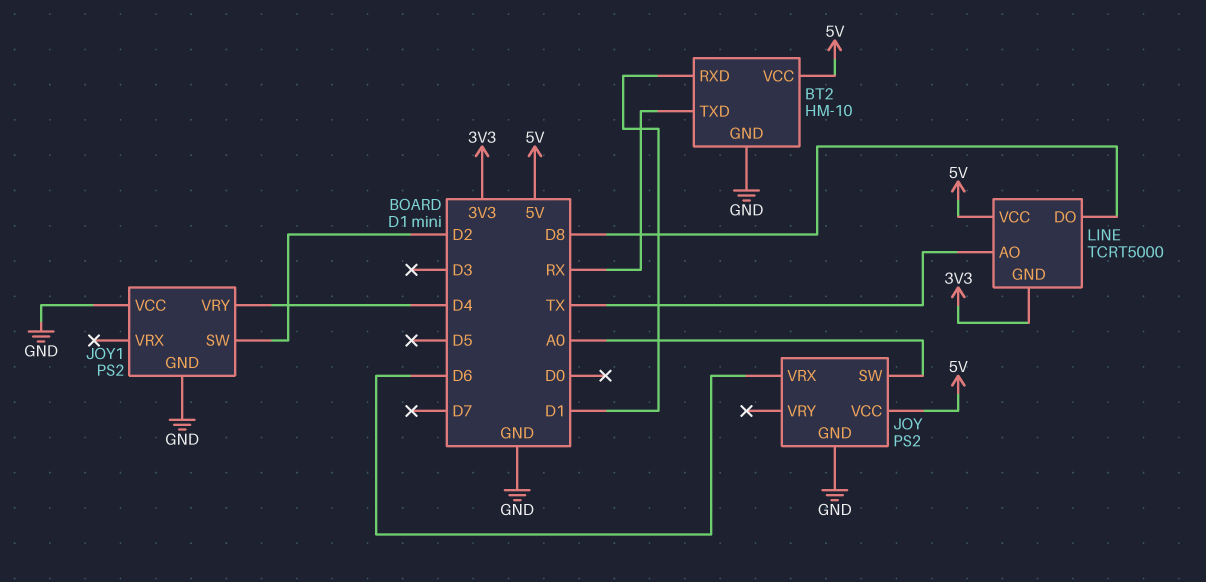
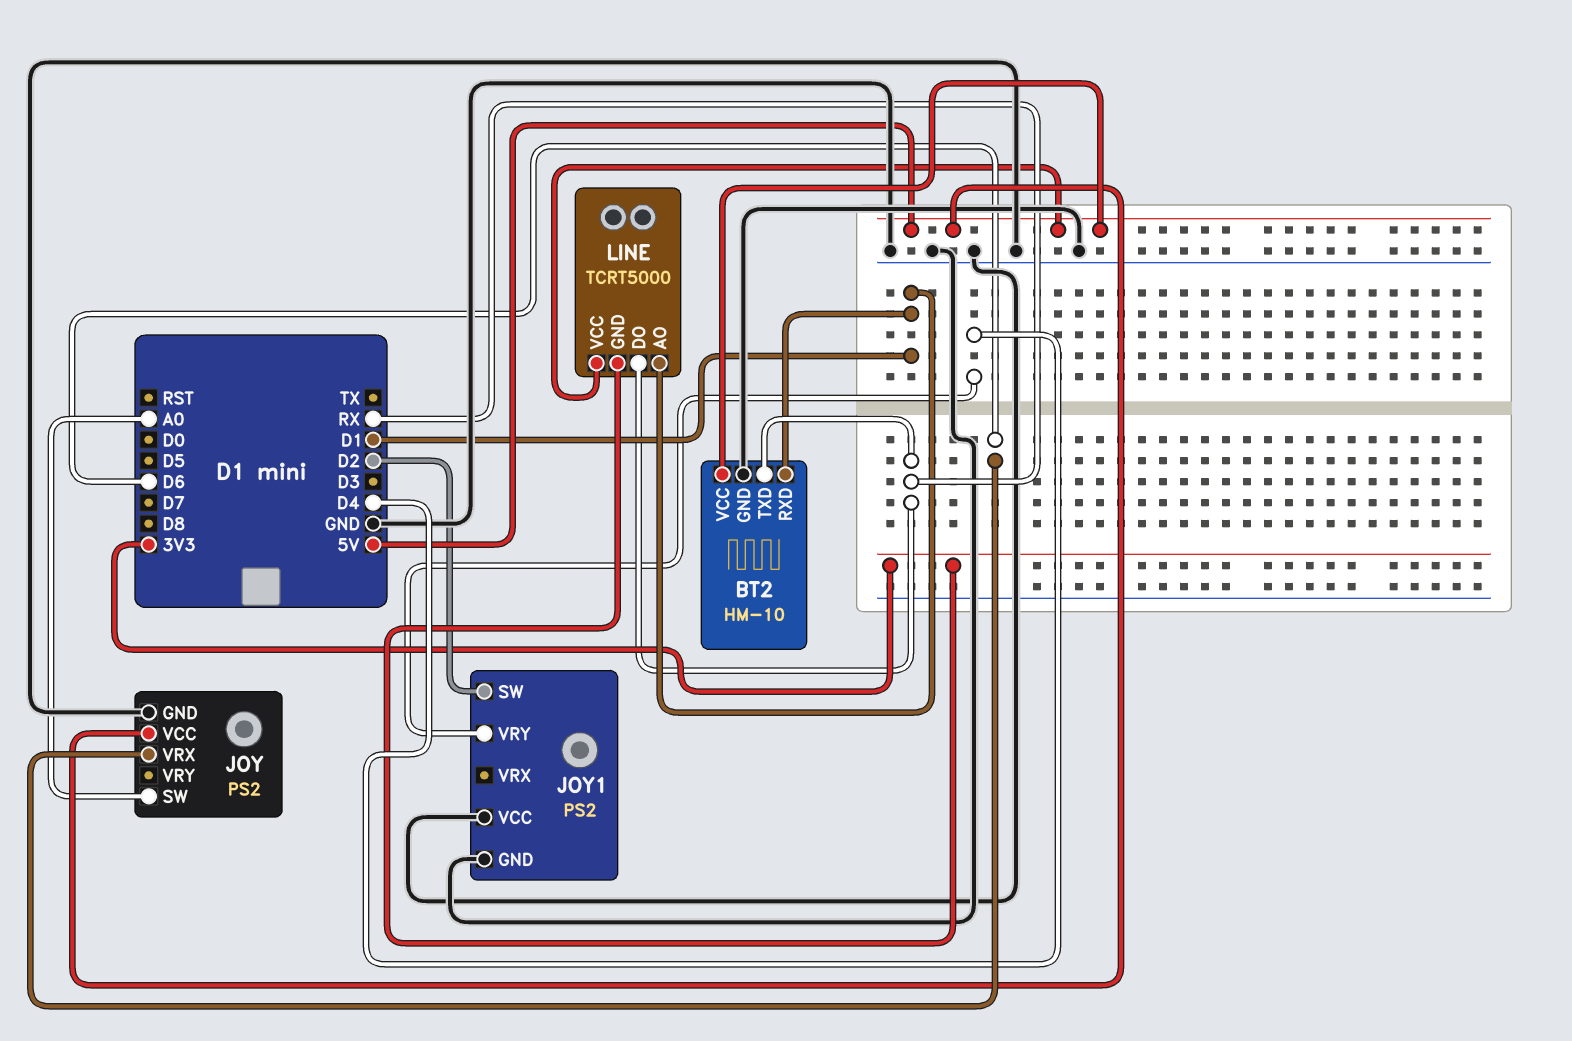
LINE pin AO: TX -> D1
LINE pin DO: D8 -> RX

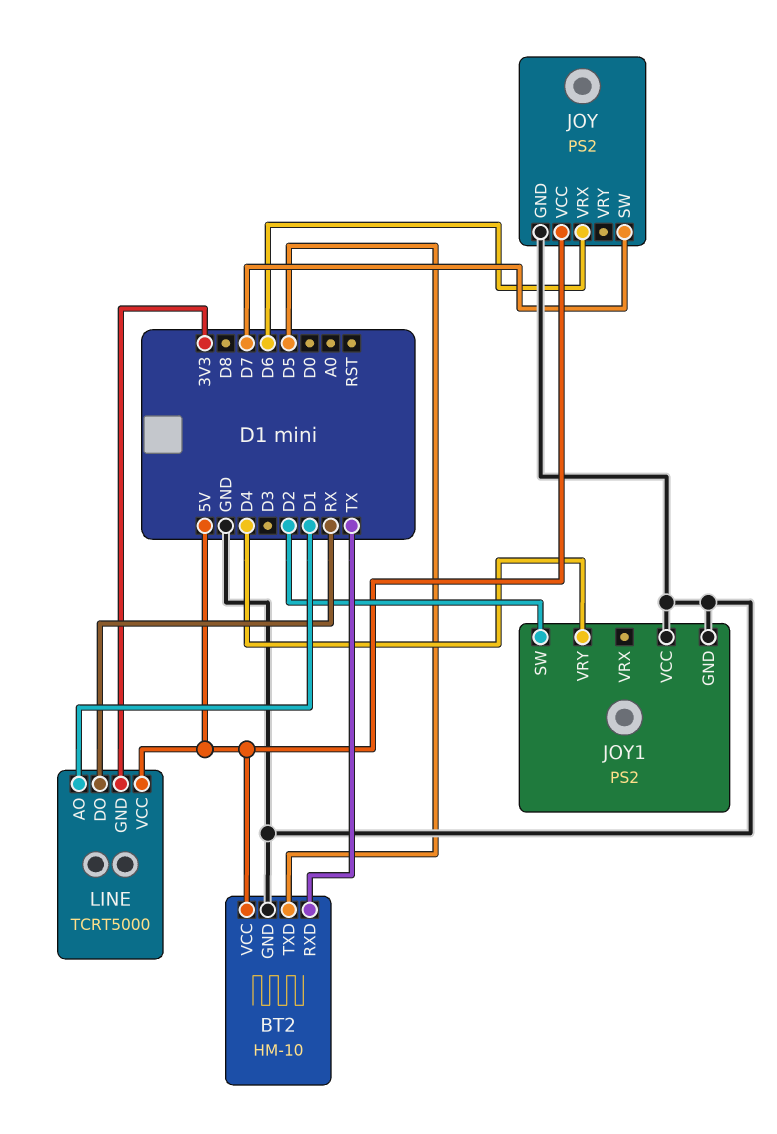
BT2 pin RXD: D1 -> TX
BT2 pin TXD: RX -> D5
JOY pin SW: A0 -> D7

